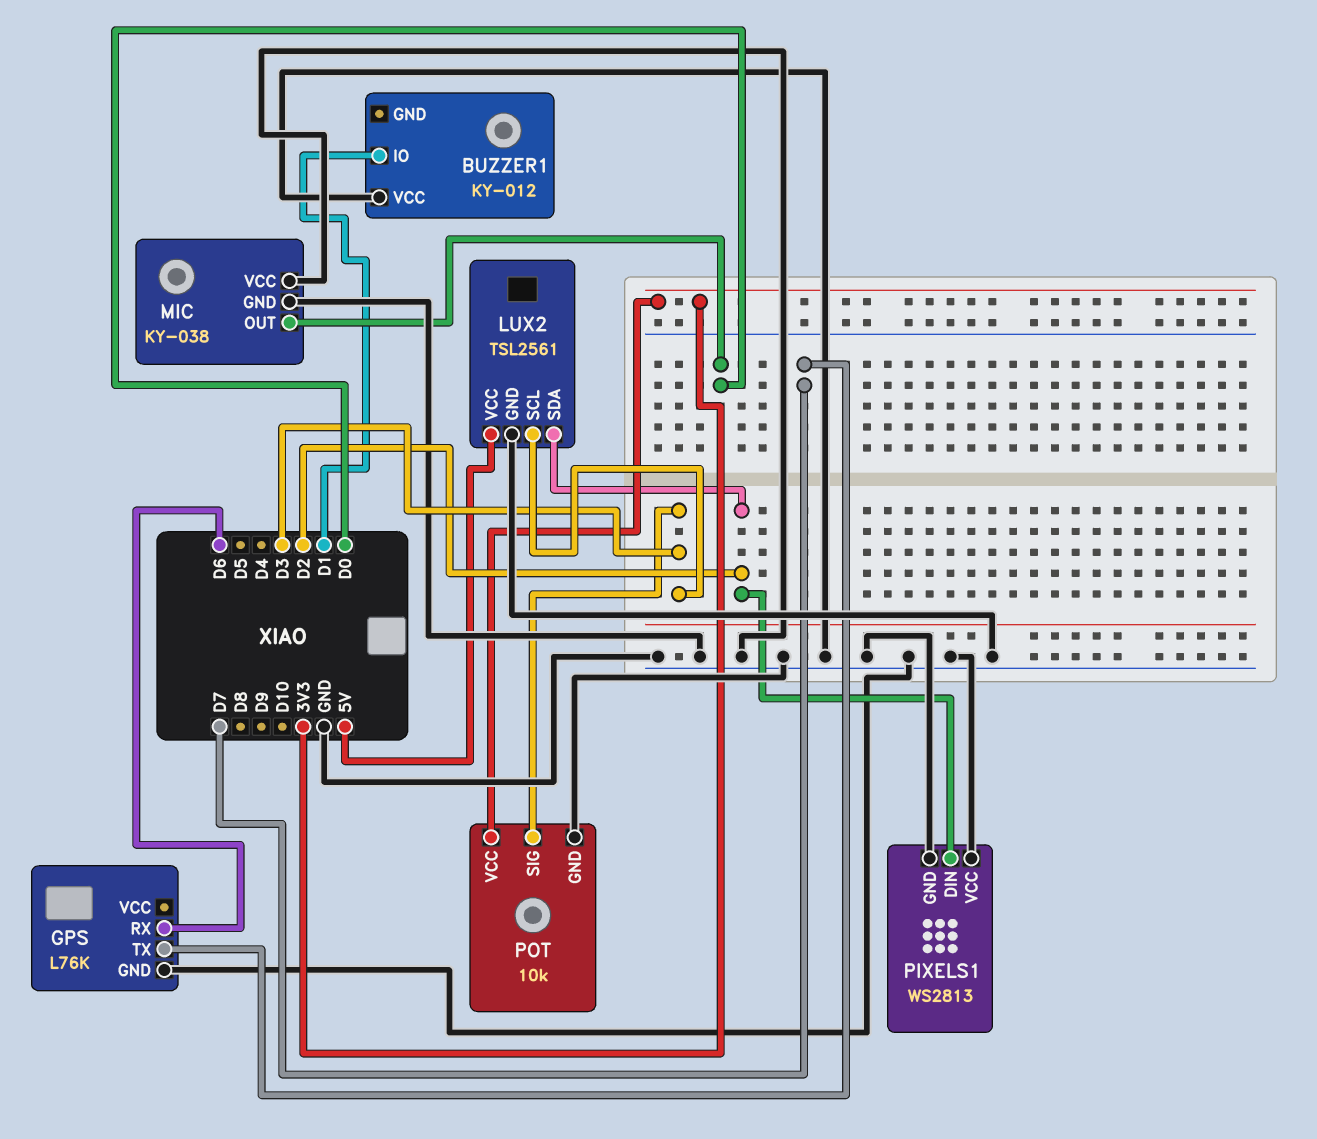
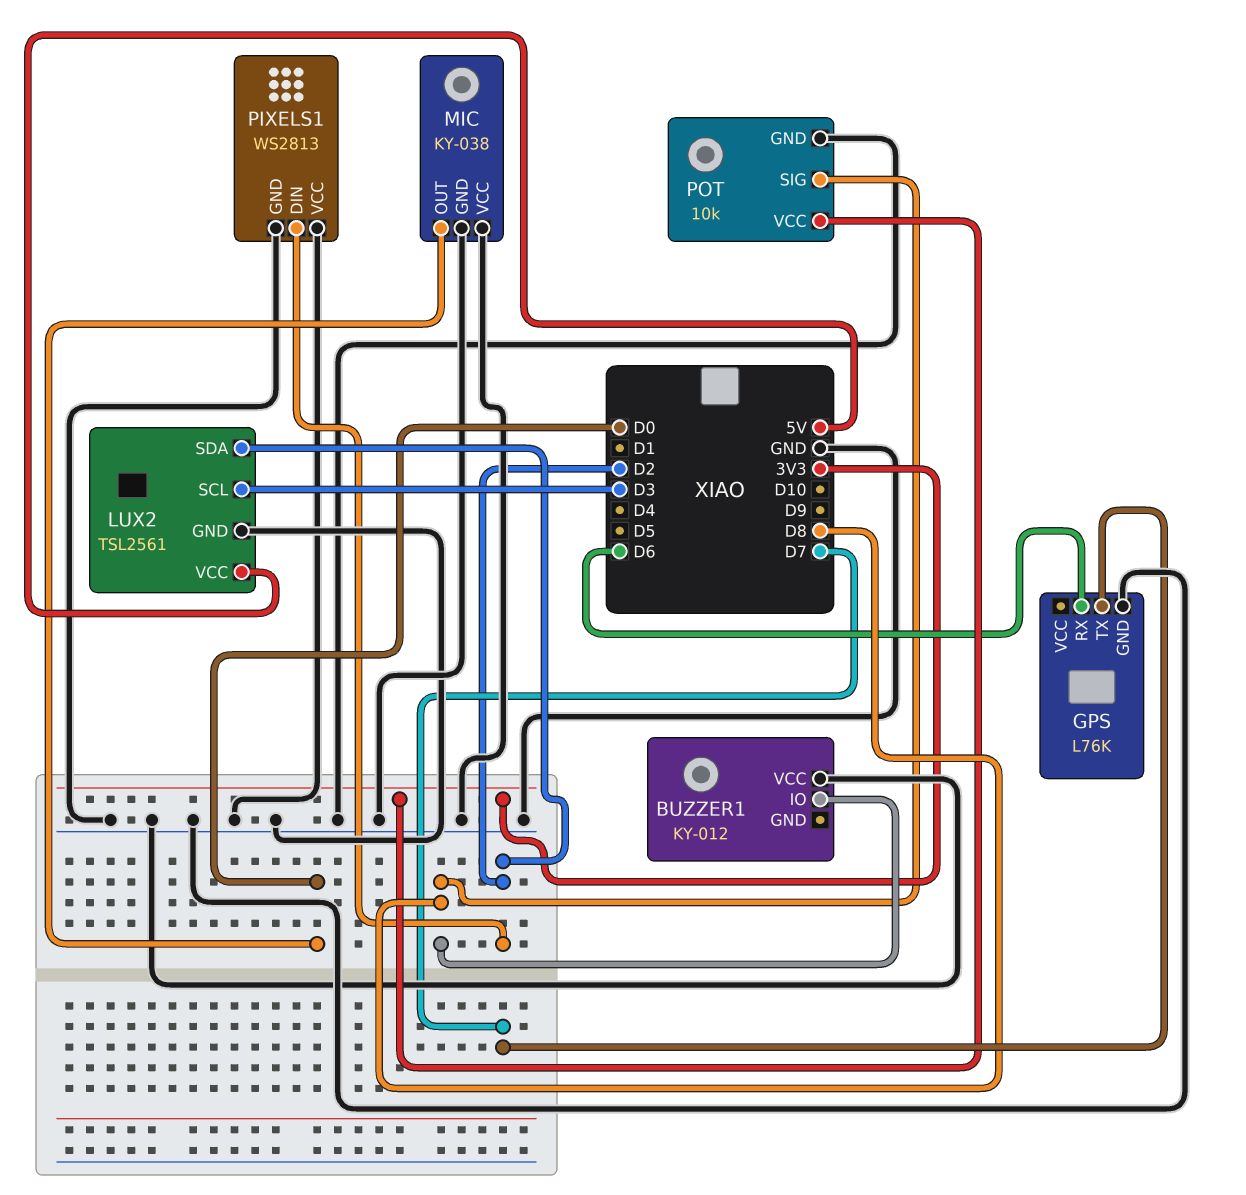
BUZZER1 pin IO: D1 -> D8
POT pin SIG: D3 -> D8

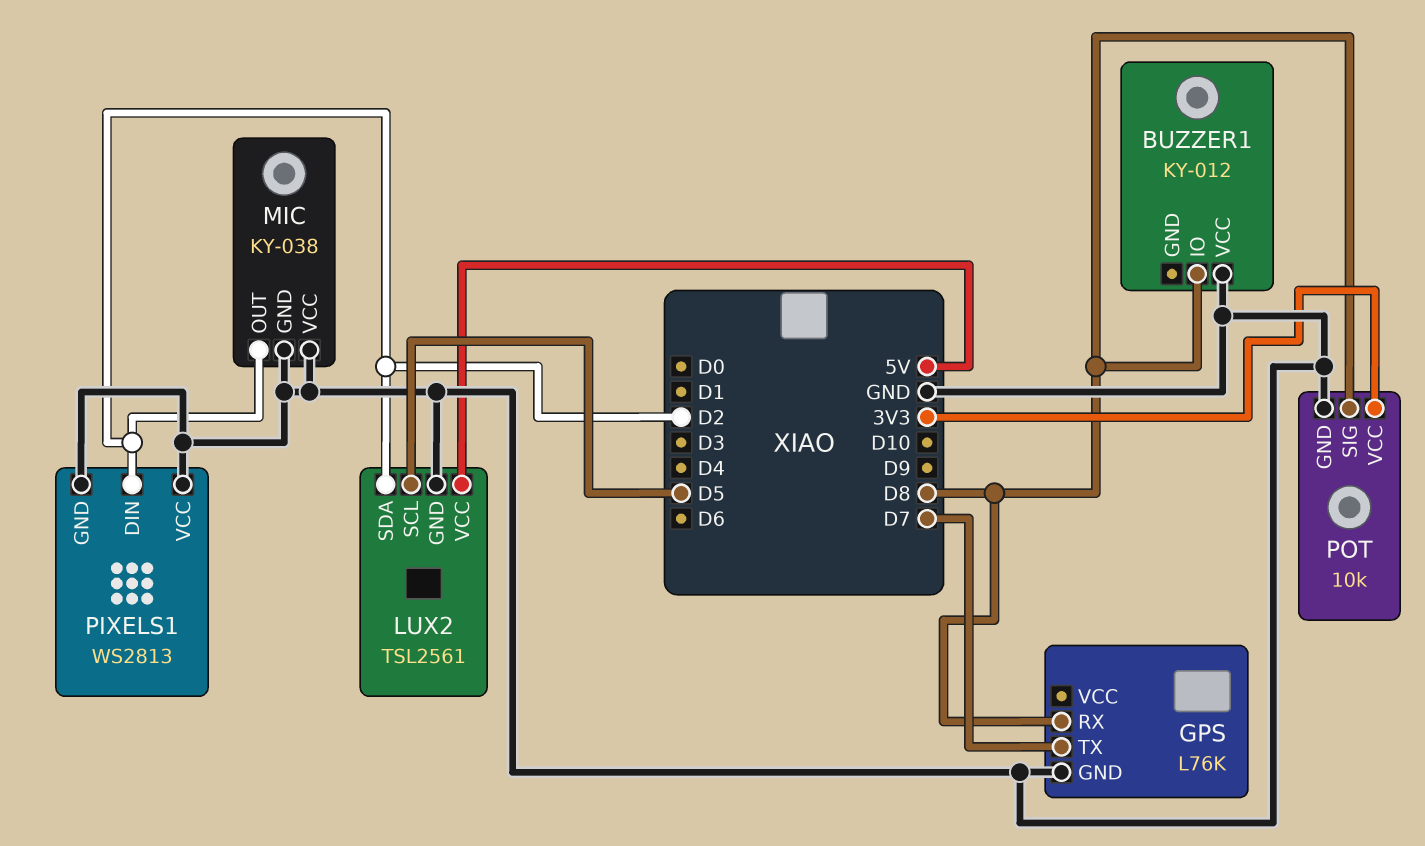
GPS pin RX: D6 -> D8
LUX2 pin SCL: D3 -> D5
MIC pin OUT: D0 -> D2

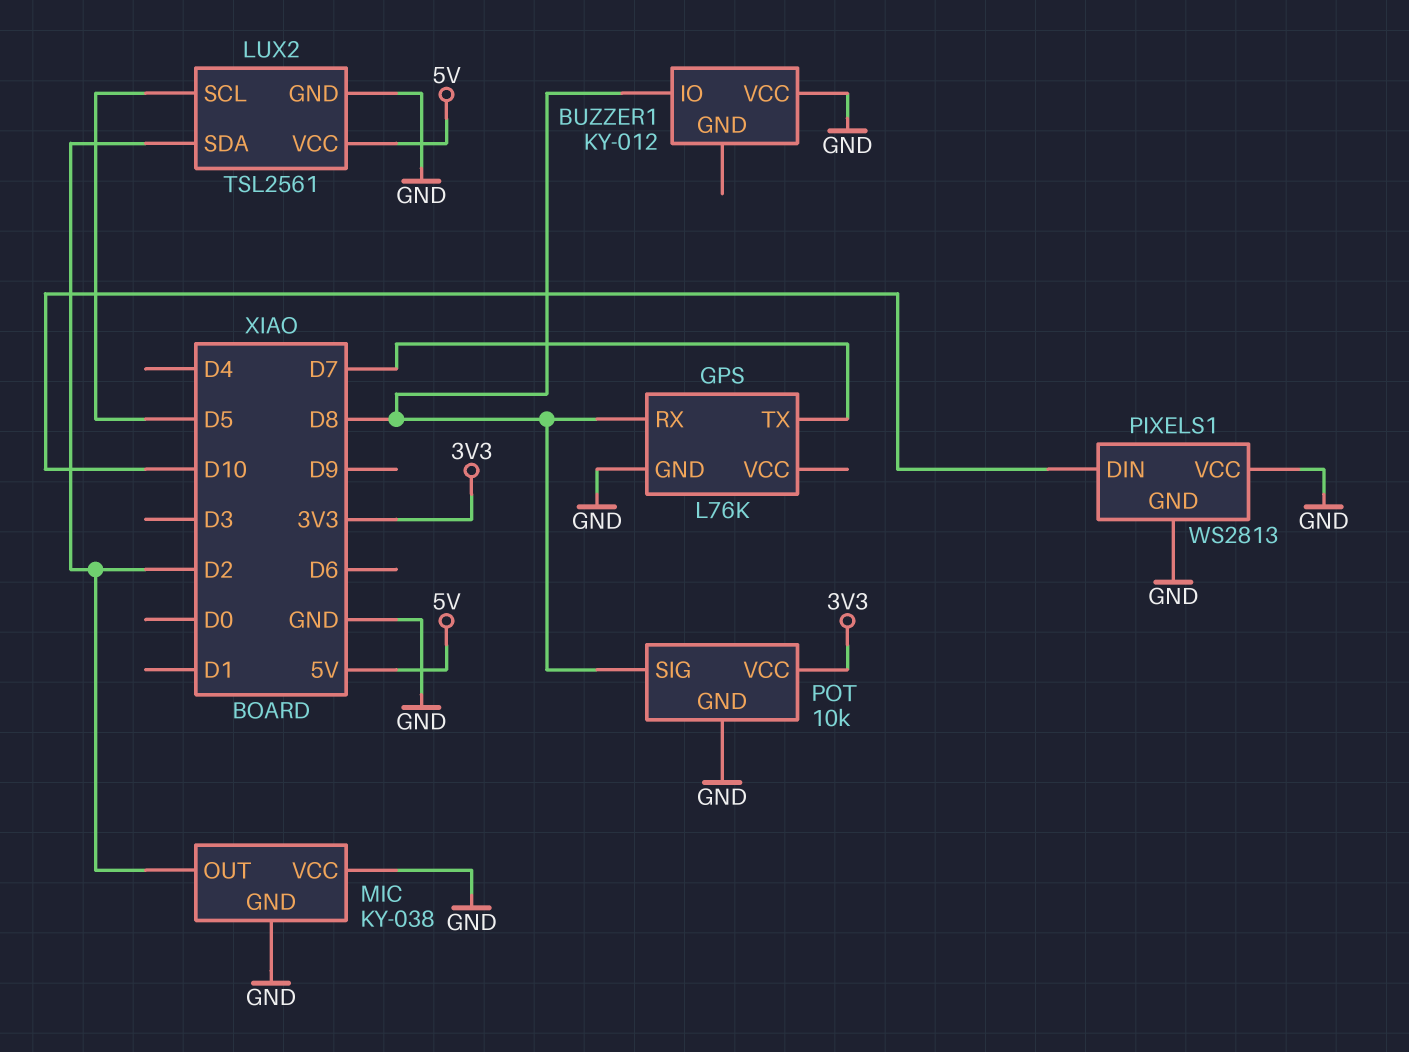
PIXELS1 pin DIN: D2 -> D10

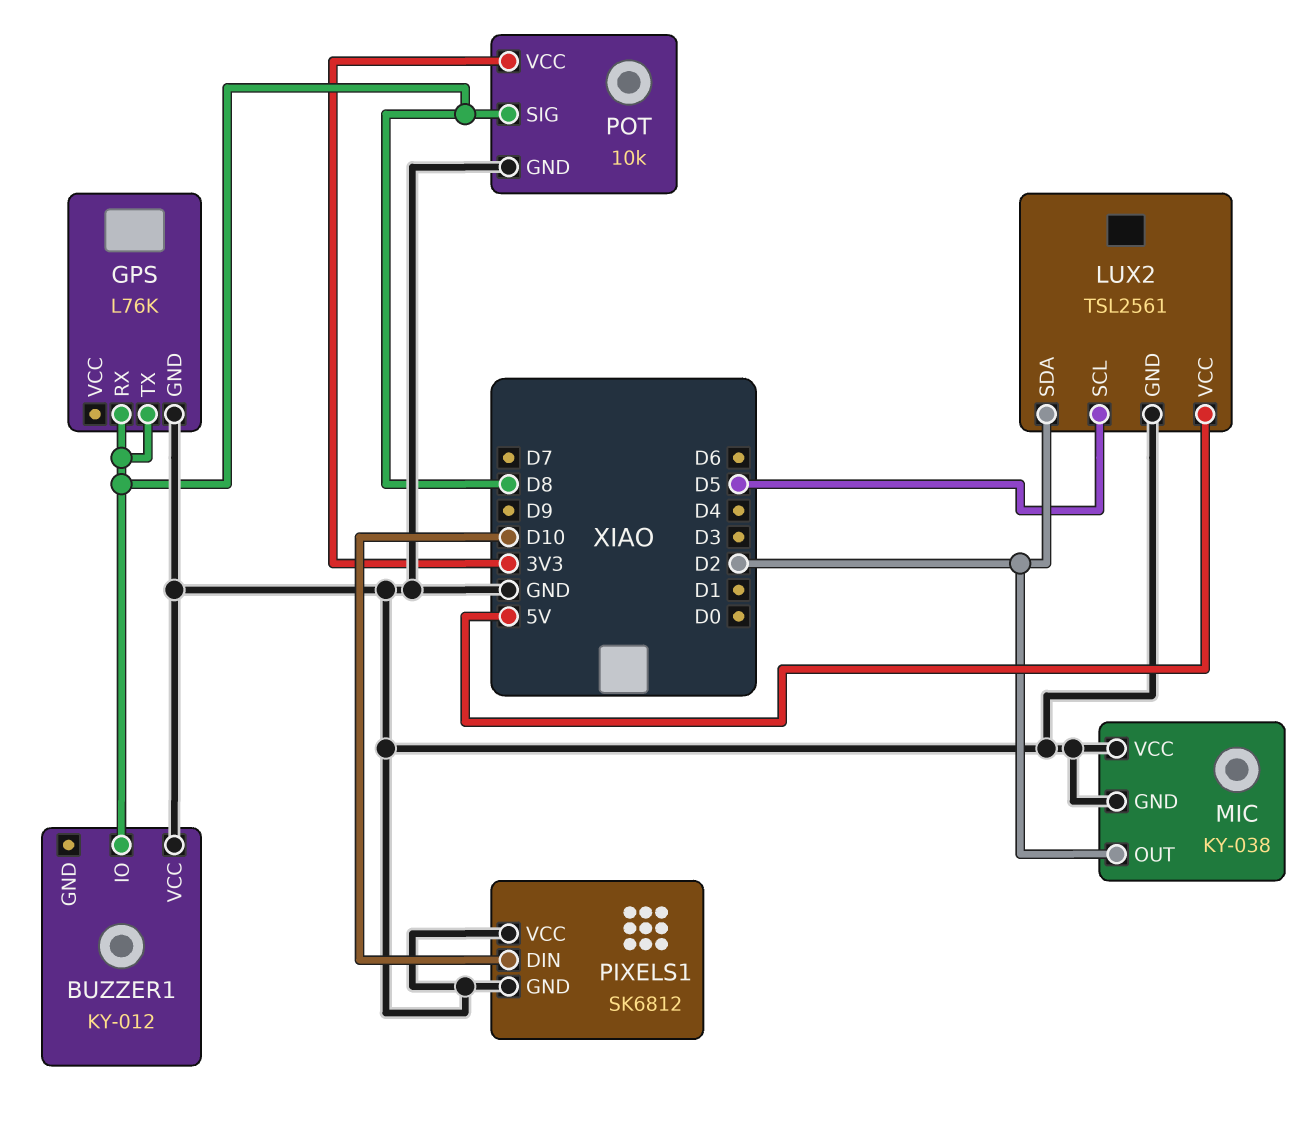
GPS pin TX: D7 -> D8
PIXELS1: WS2813 -> SK6812

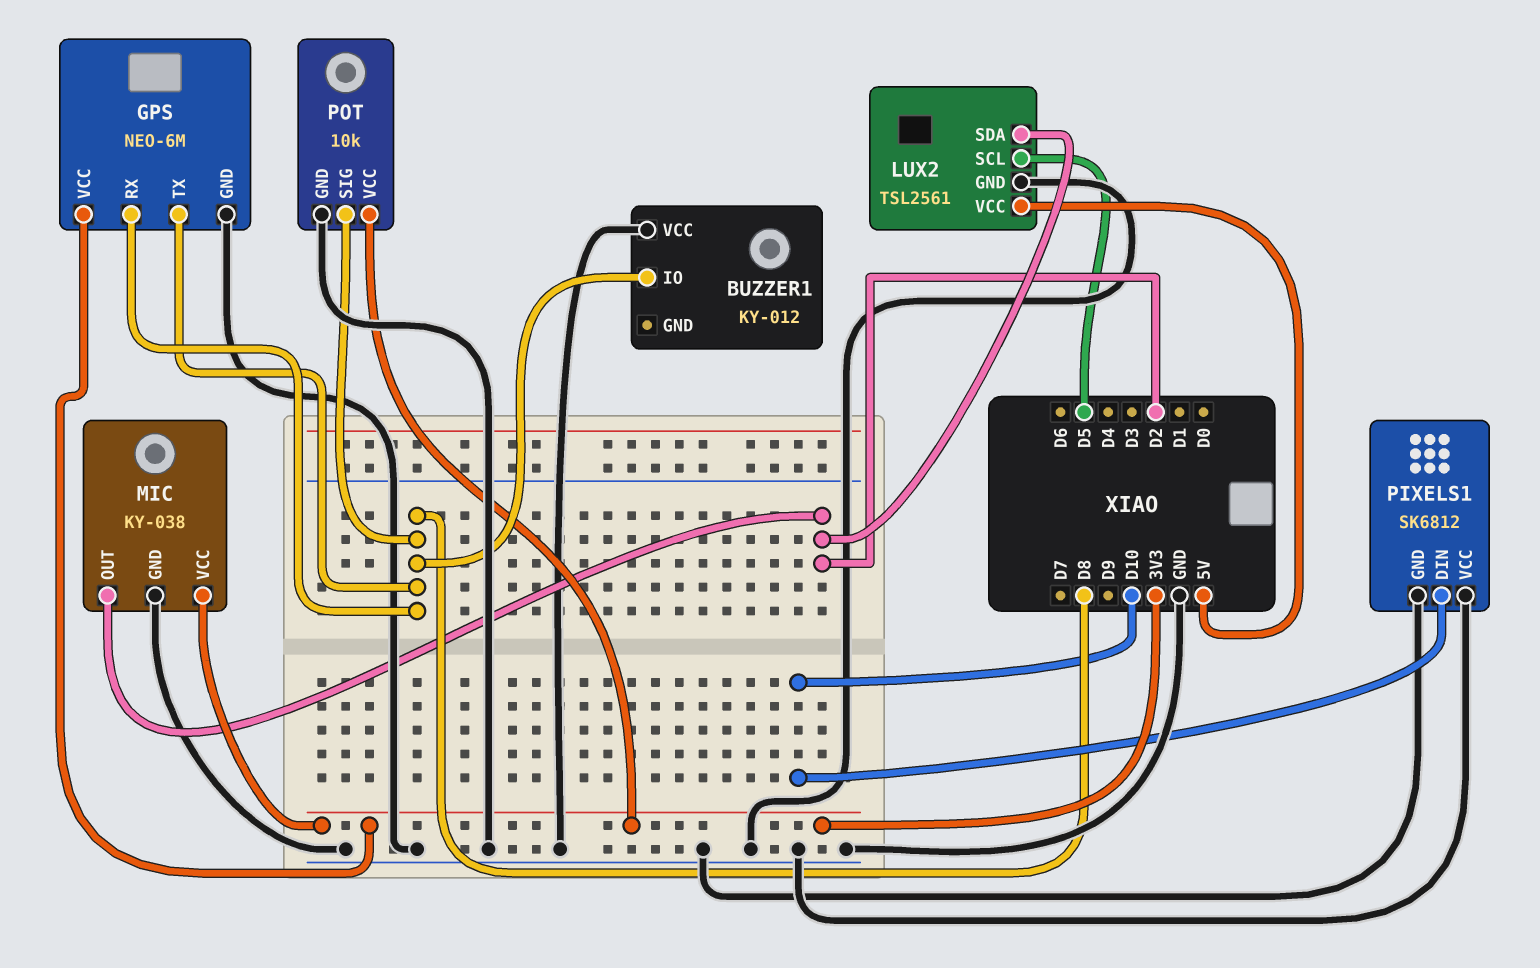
GPS: L76K -> NEO-6M
GPS pin VCC: none -> 3V3
MIC pin VCC: GND -> 3V3

